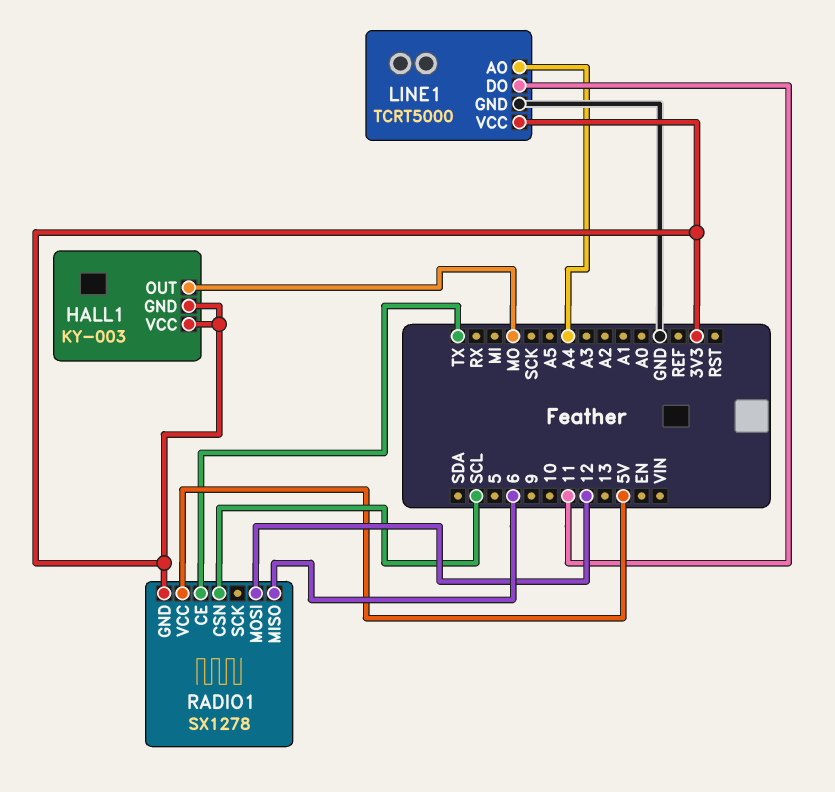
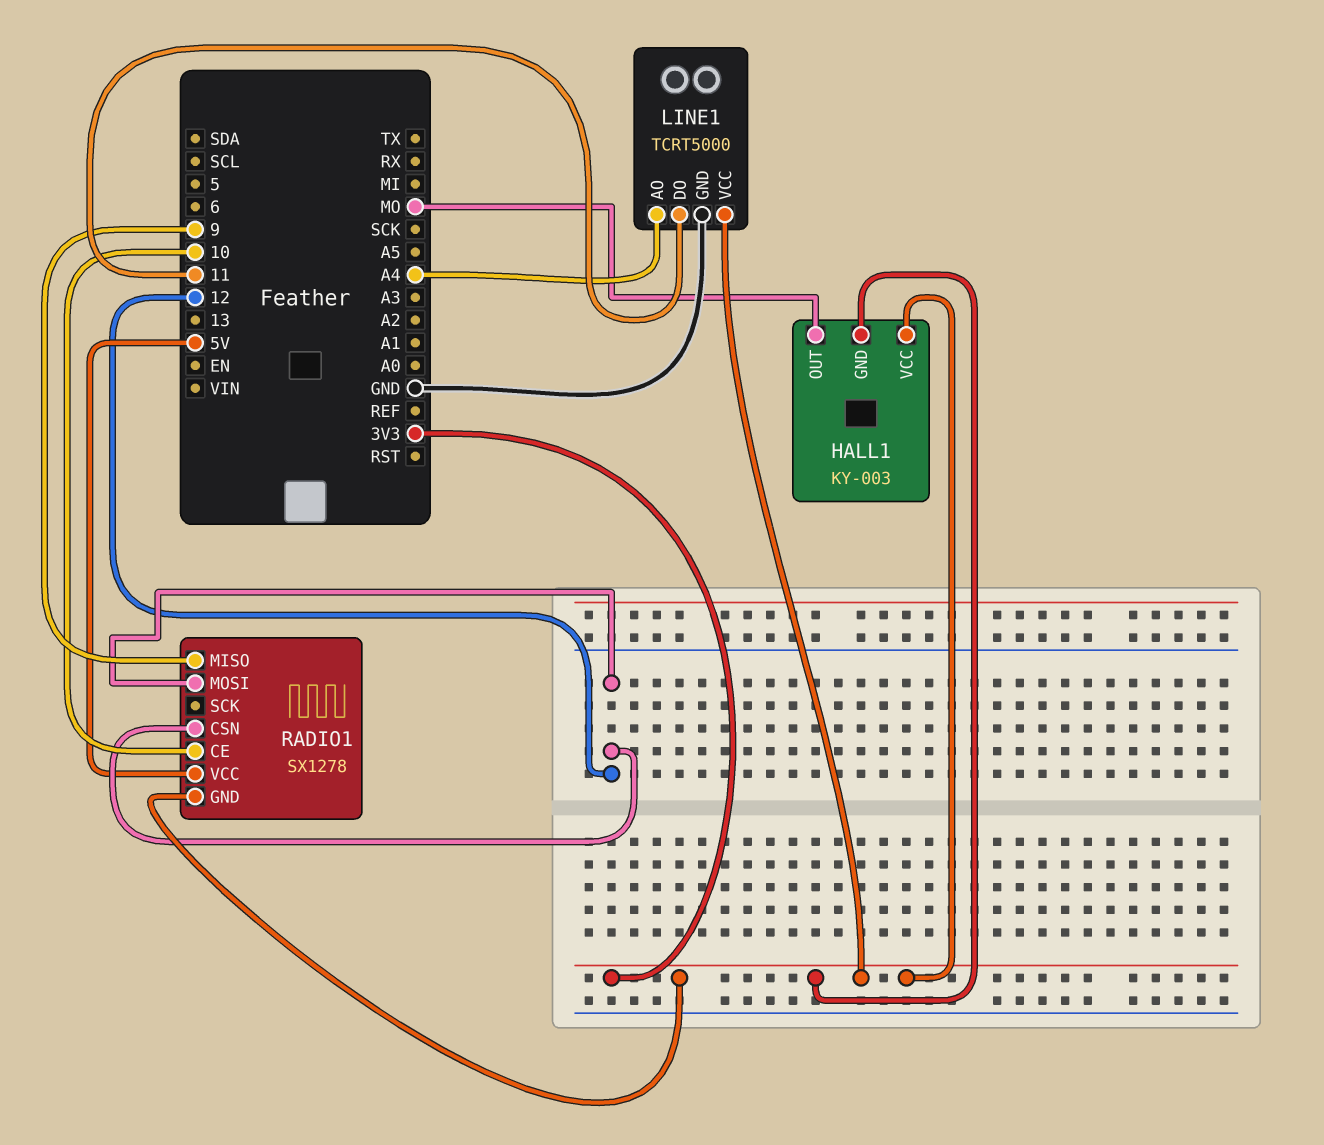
RADIO1 pin CE: TX -> 10
RADIO1 pin CSN: SCL -> 12
RADIO1 pin MISO: 6 -> 9

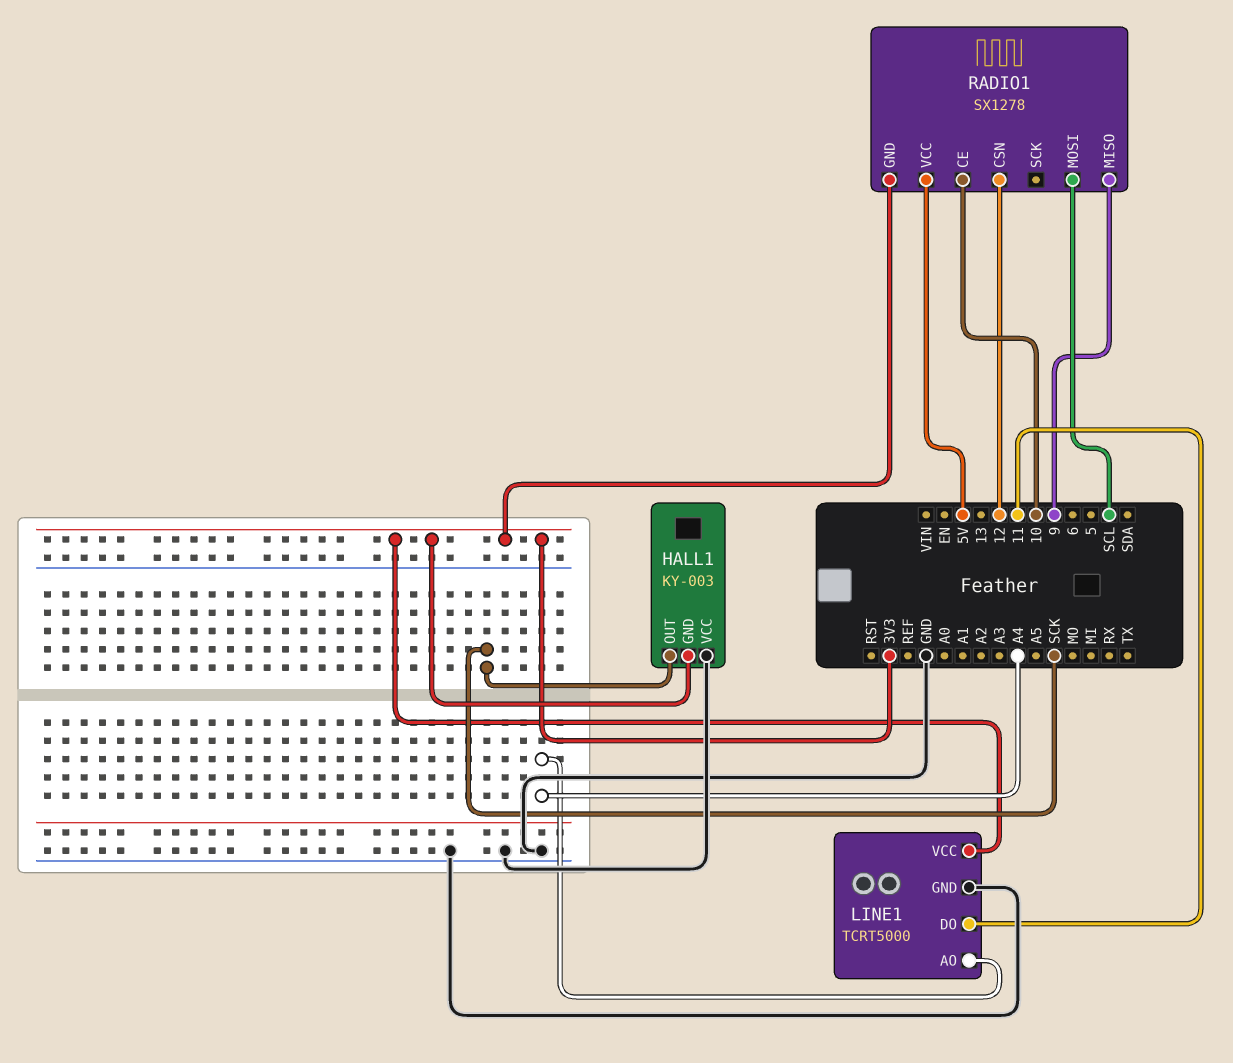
HALL1 pin OUT: MO -> SCK
HALL1 pin VCC: 3V3 -> GND
RADIO1 pin MOSI: 12 -> SCL

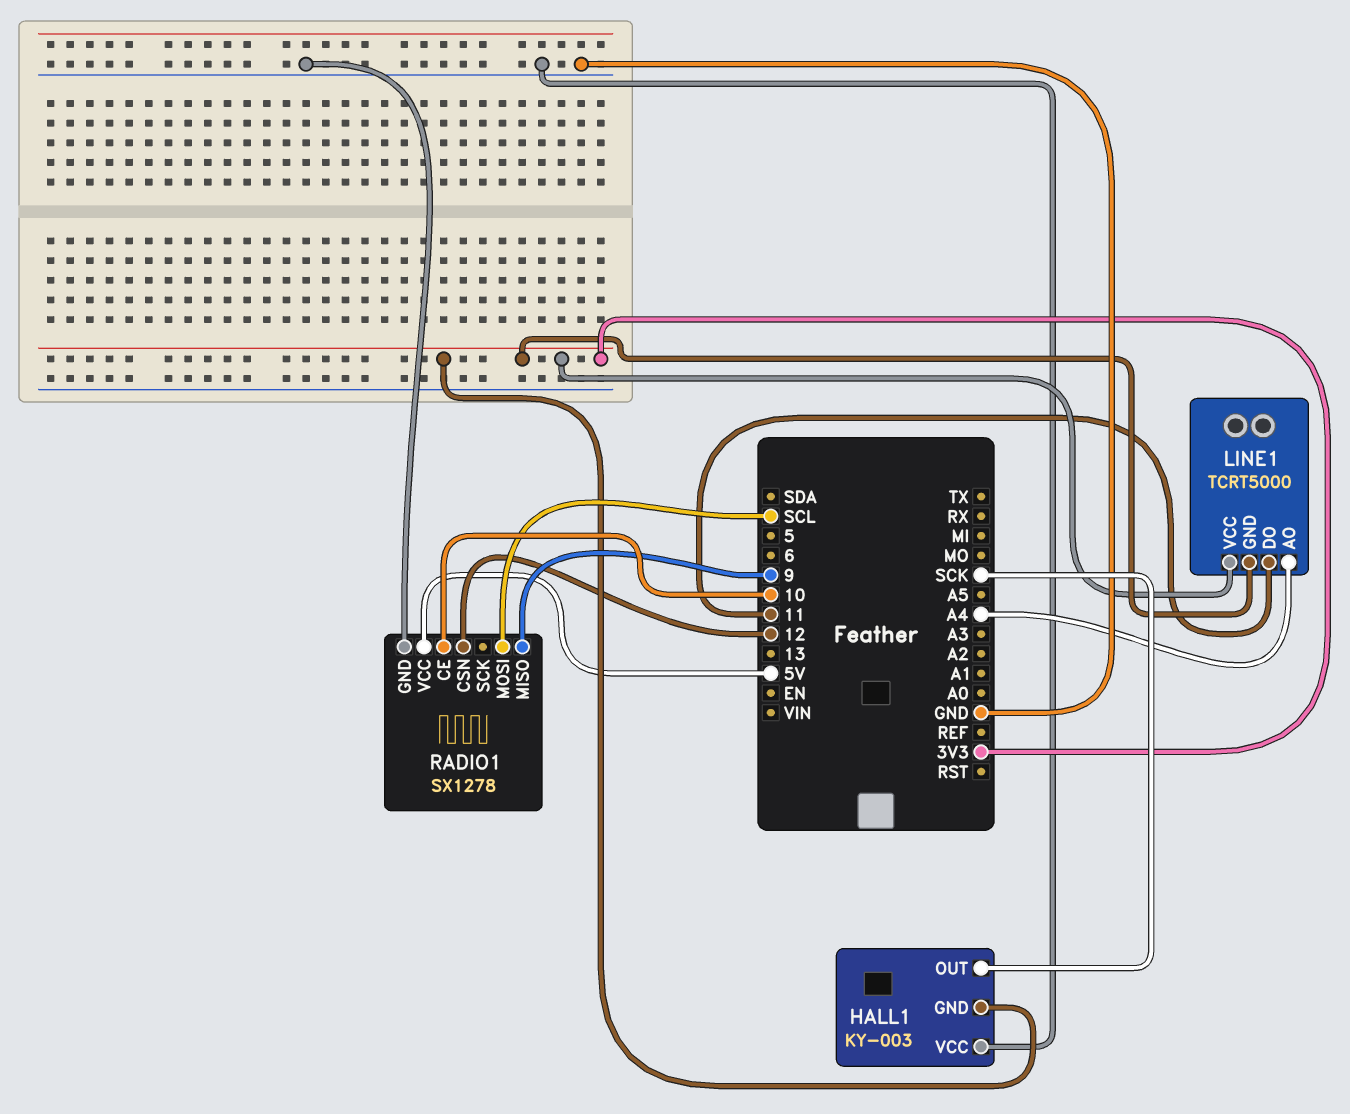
LINE1 pin GND: GND -> 3V3
RADIO1 pin GND: 3V3 -> GND

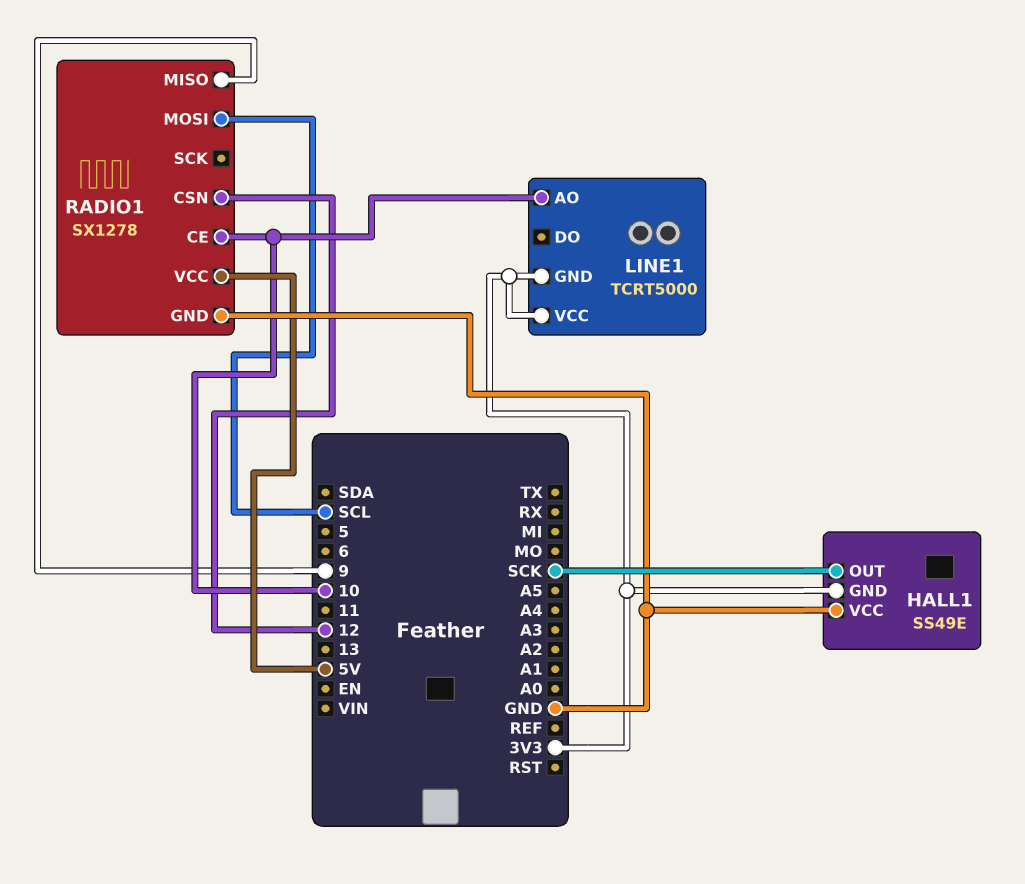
HALL1: KY-003 -> SS49E
LINE1 pin AO: A4 -> 10
LINE1 pin DO: 11 -> none

